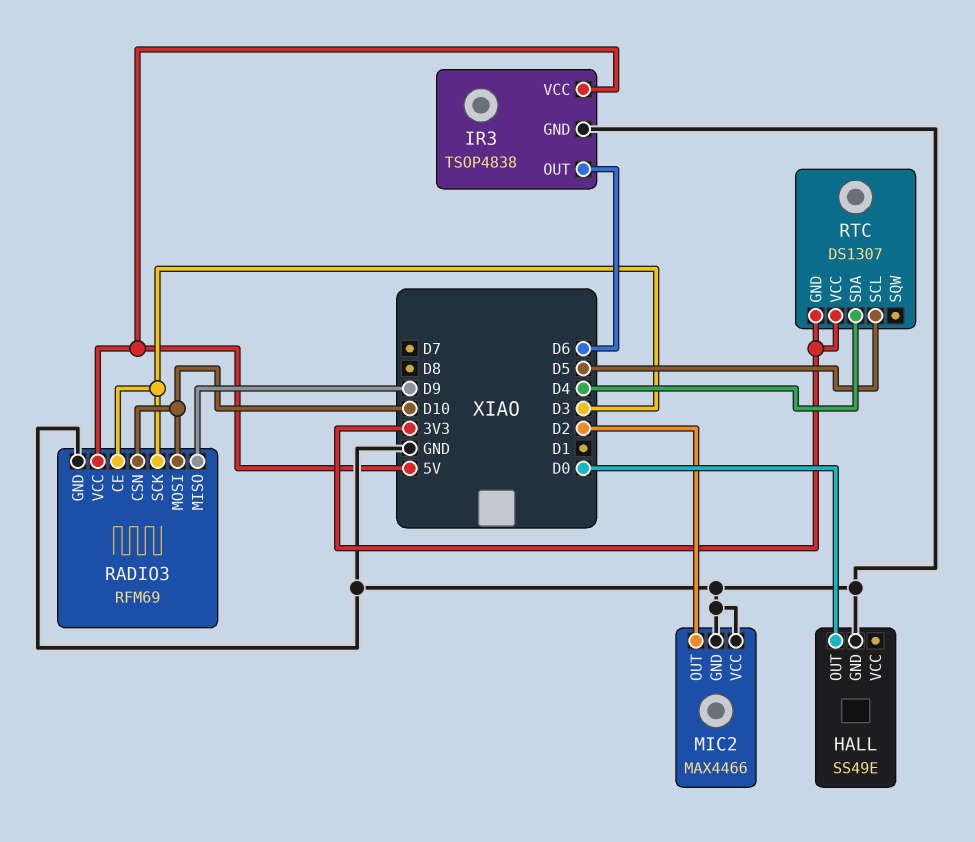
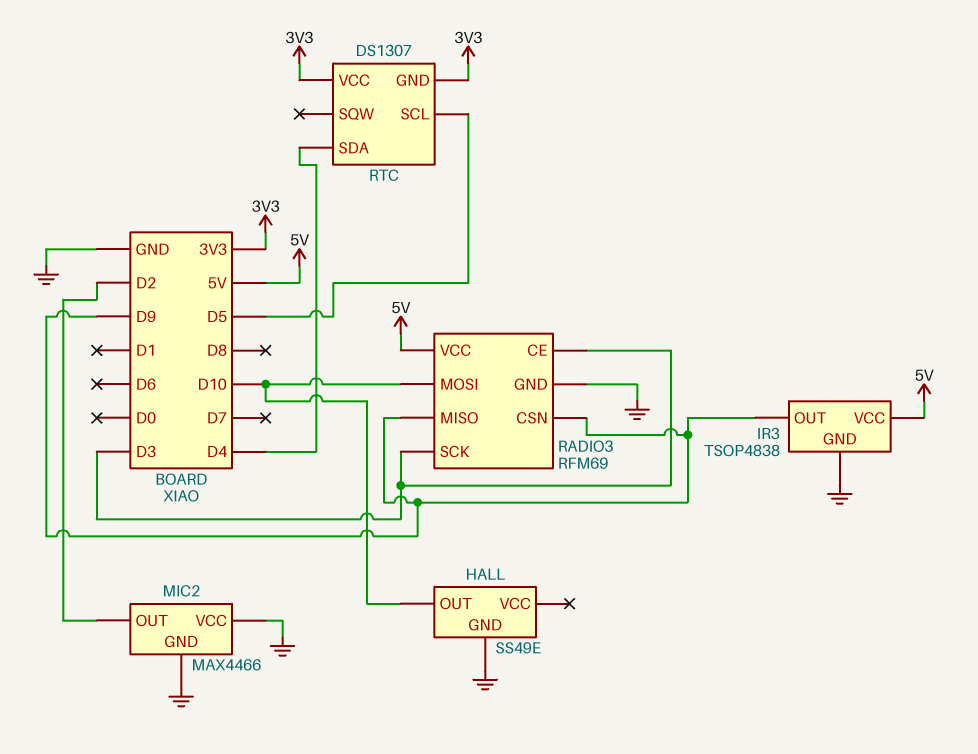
HALL pin OUT: D0 -> D10
IR3 pin OUT: D6 -> D9
RADIO3 pin CSN: D10 -> D9

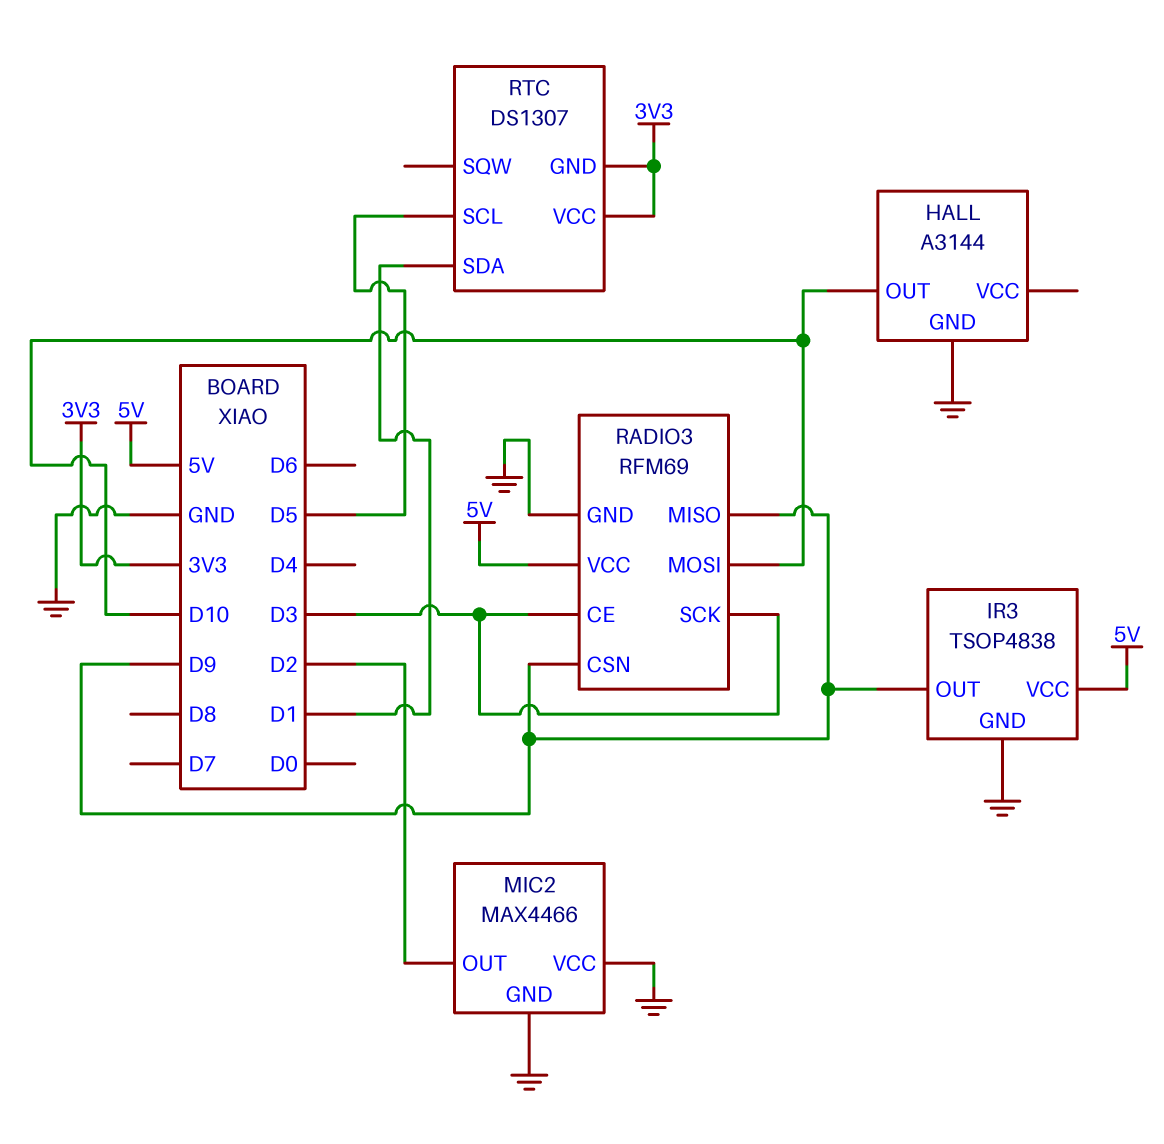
HALL: SS49E -> A3144
RTC pin SDA: D4 -> D1

